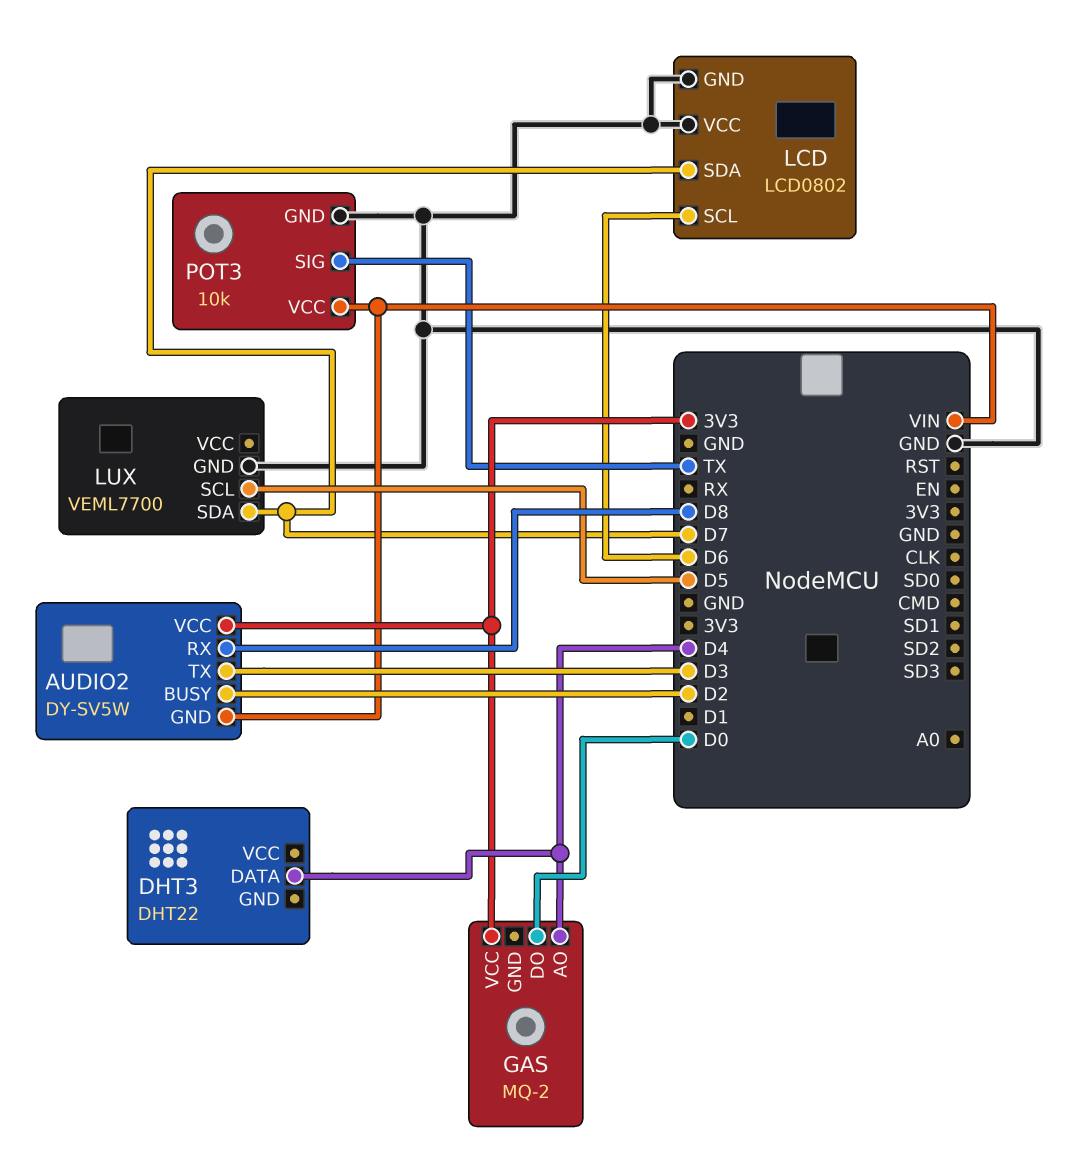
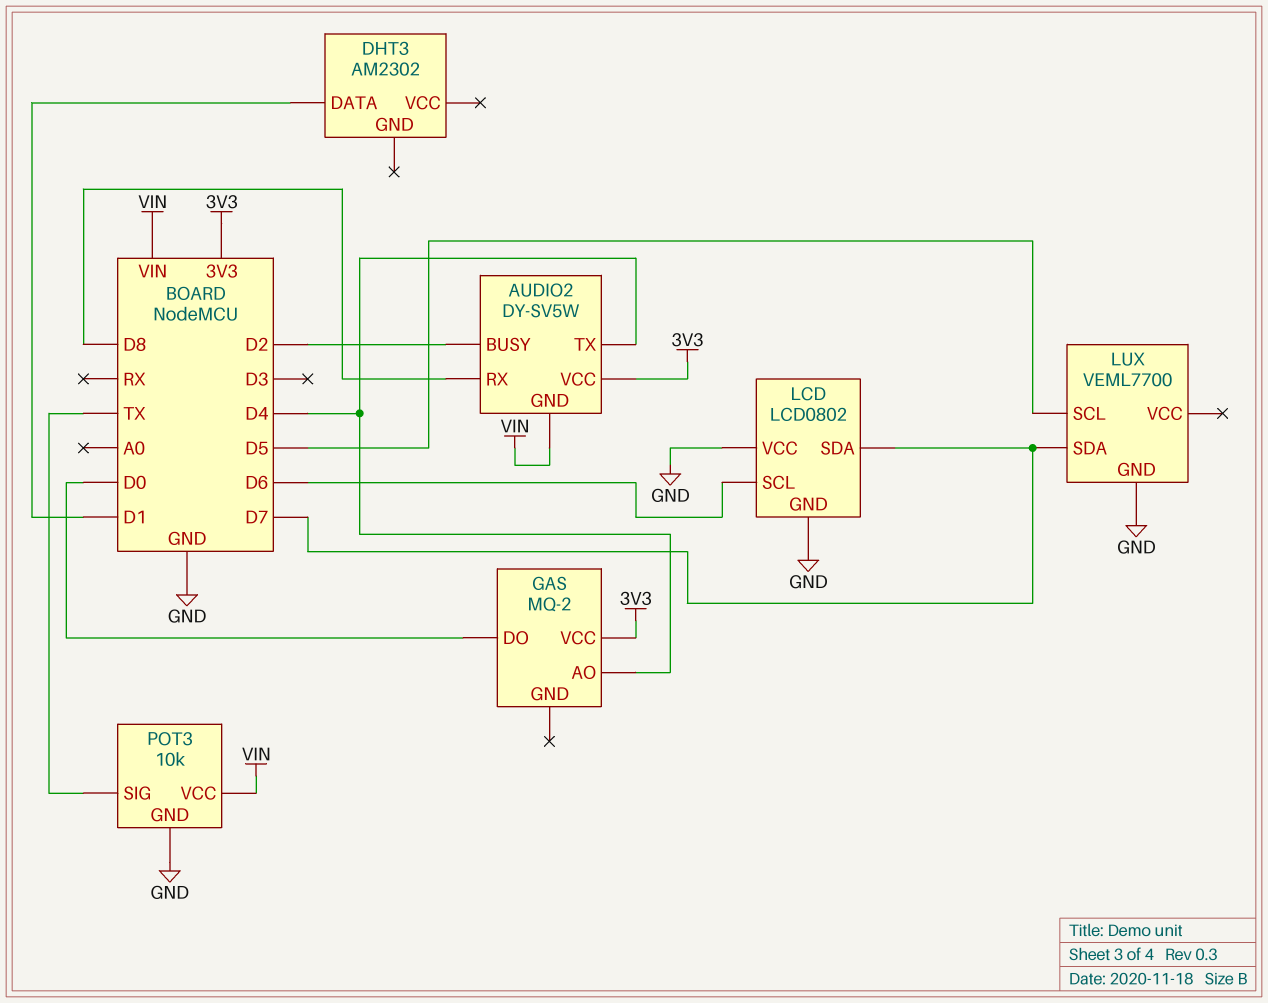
AUDIO2 pin TX: D3 -> D4
DHT3: DHT22 -> AM2302
DHT3 pin DATA: D4 -> D1

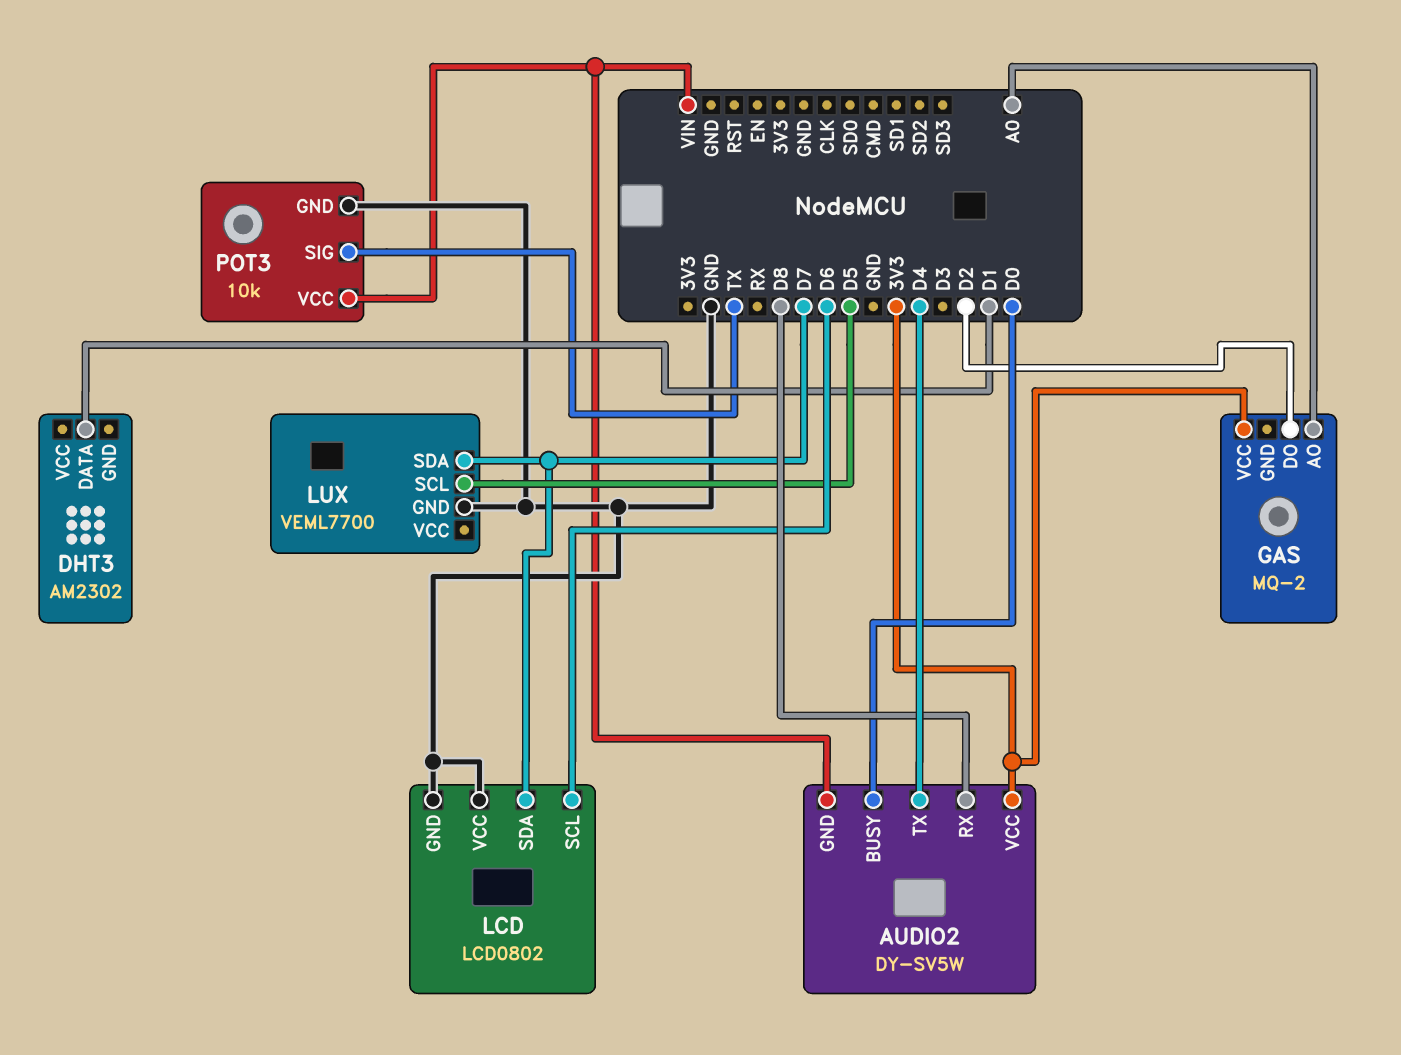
AUDIO2 pin BUSY: D2 -> D0
GAS pin AO: D4 -> A0
GAS pin DO: D0 -> D2

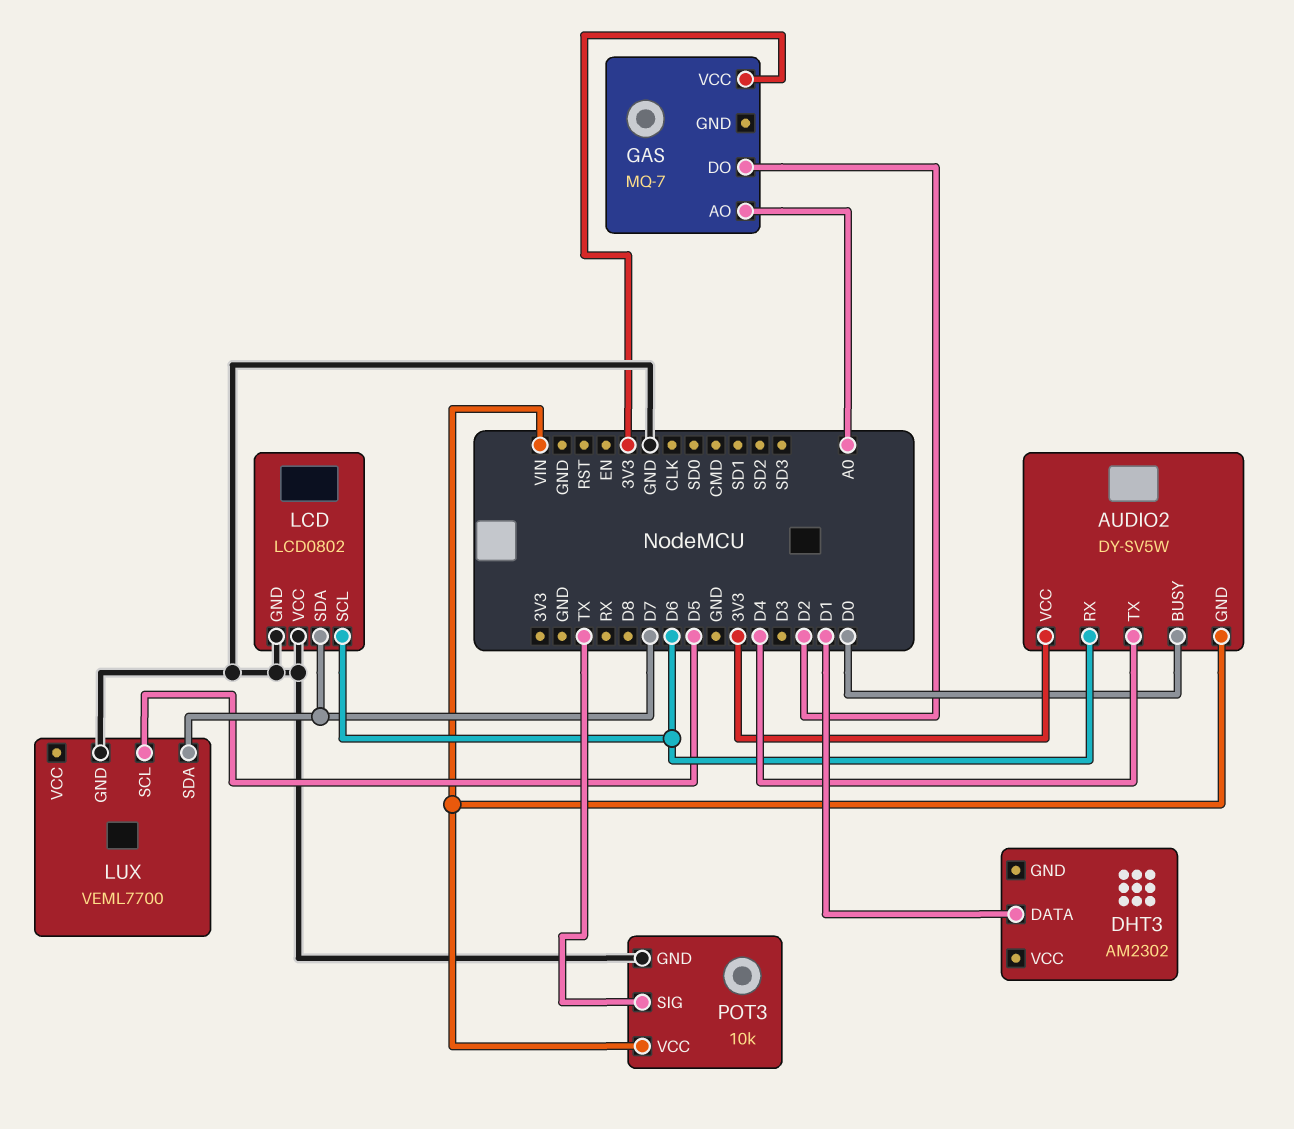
AUDIO2 pin RX: D8 -> D6
GAS: MQ-2 -> MQ-7

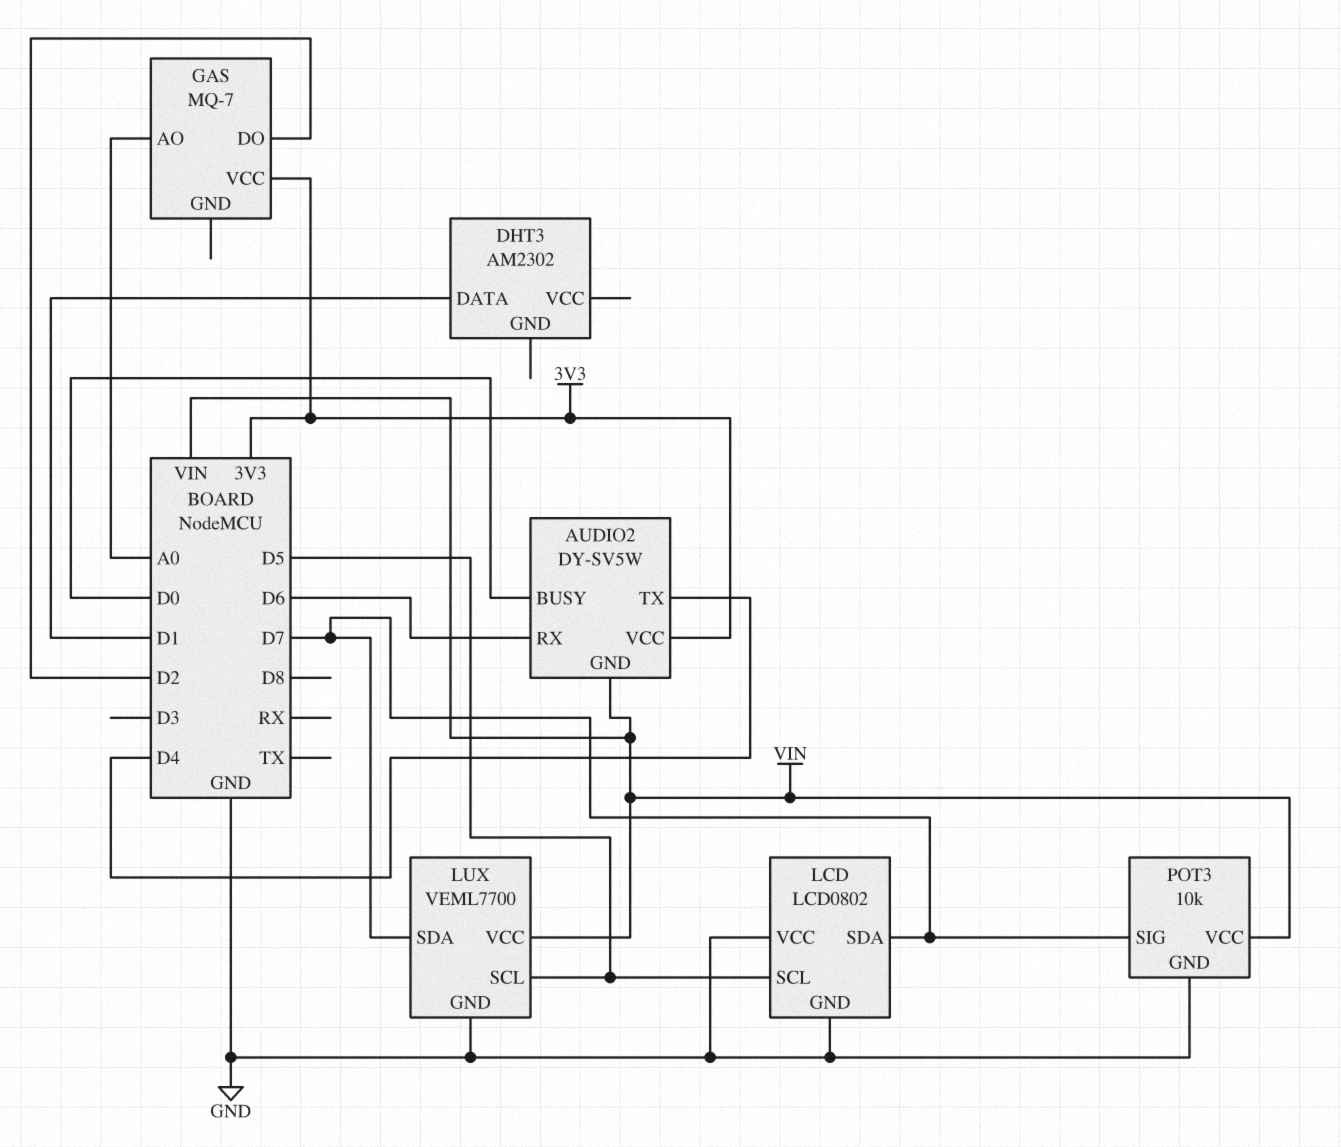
LCD pin SCL: D6 -> D5
LUX pin VCC: none -> VIN
POT3 pin SIG: TX -> D7

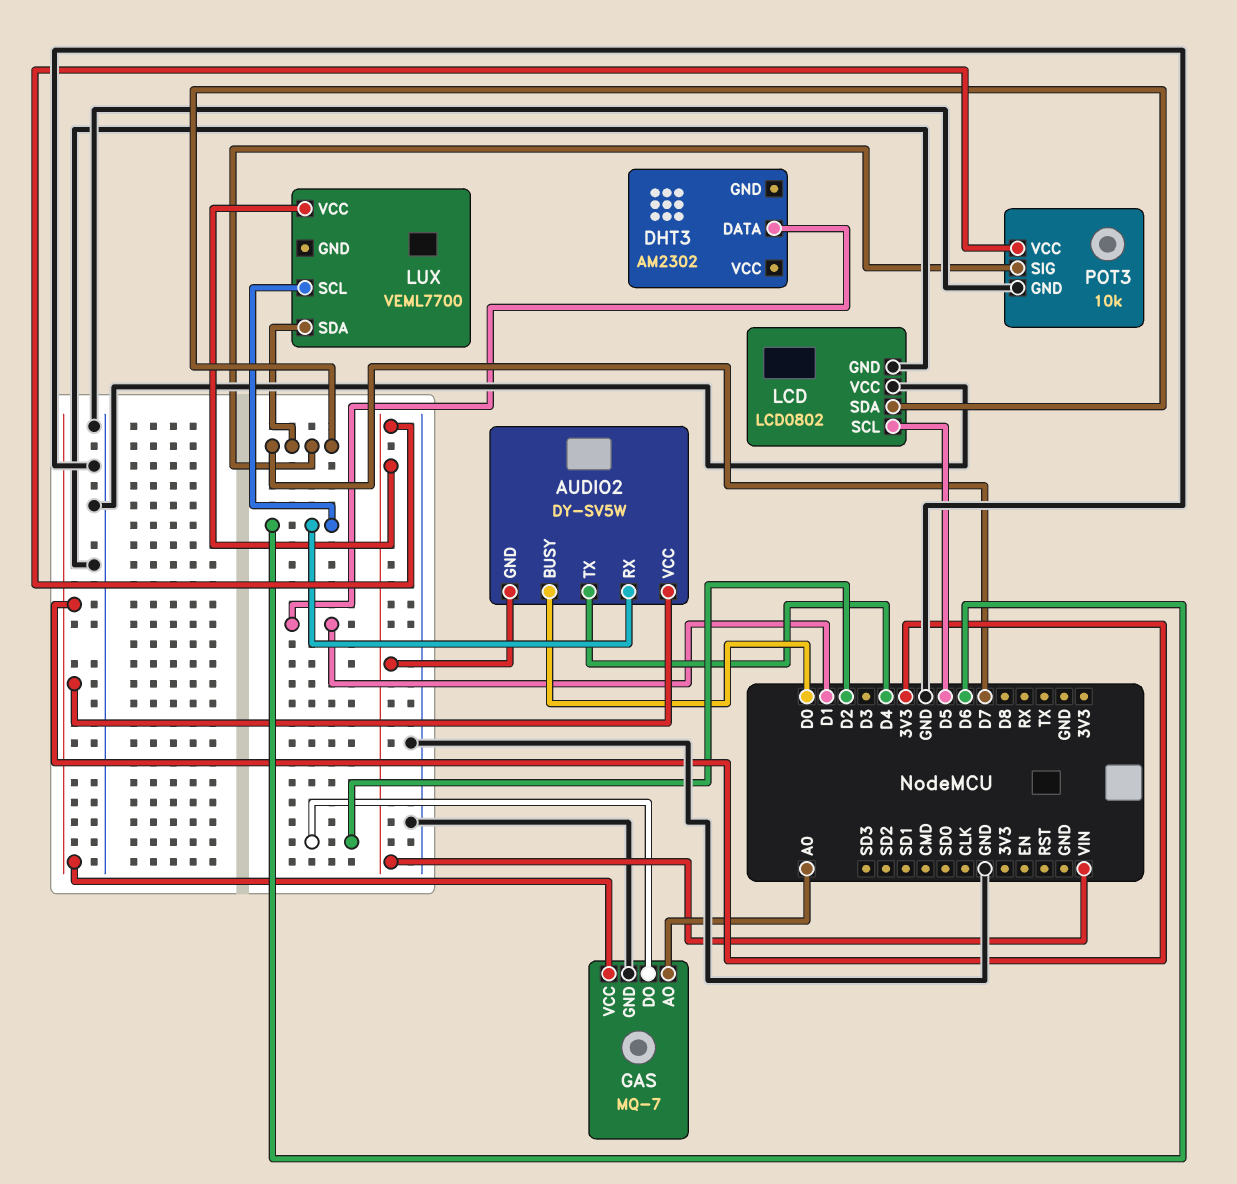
GAS pin GND: none -> GND
LUX pin GND: GND -> none
LUX pin SCL: D5 -> D6

